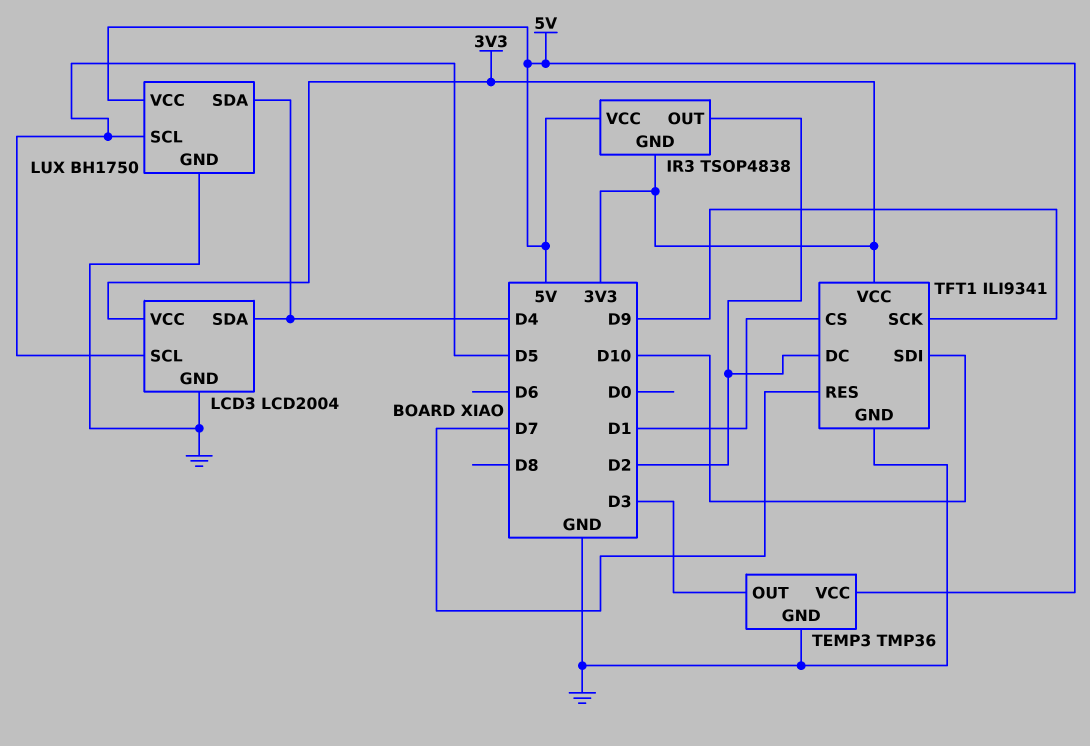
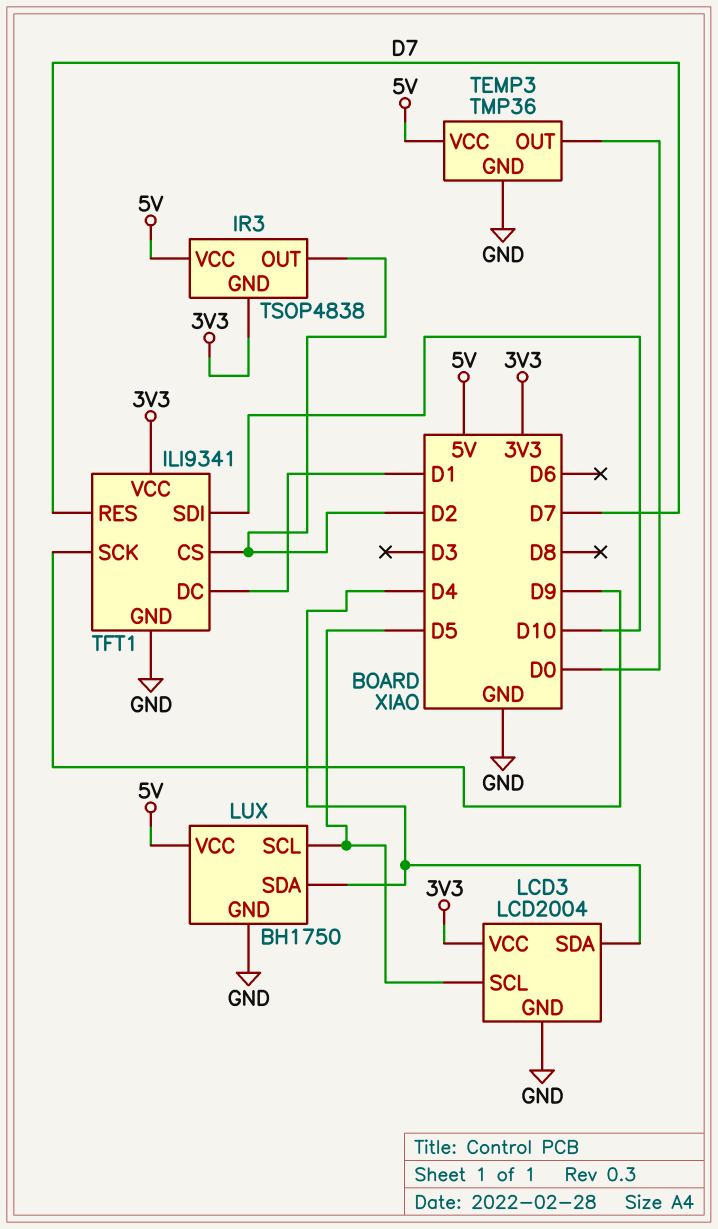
TEMP3 pin OUT: D3 -> D0
TFT1 pin CS: D1 -> D2
TFT1 pin DC: D2 -> D1

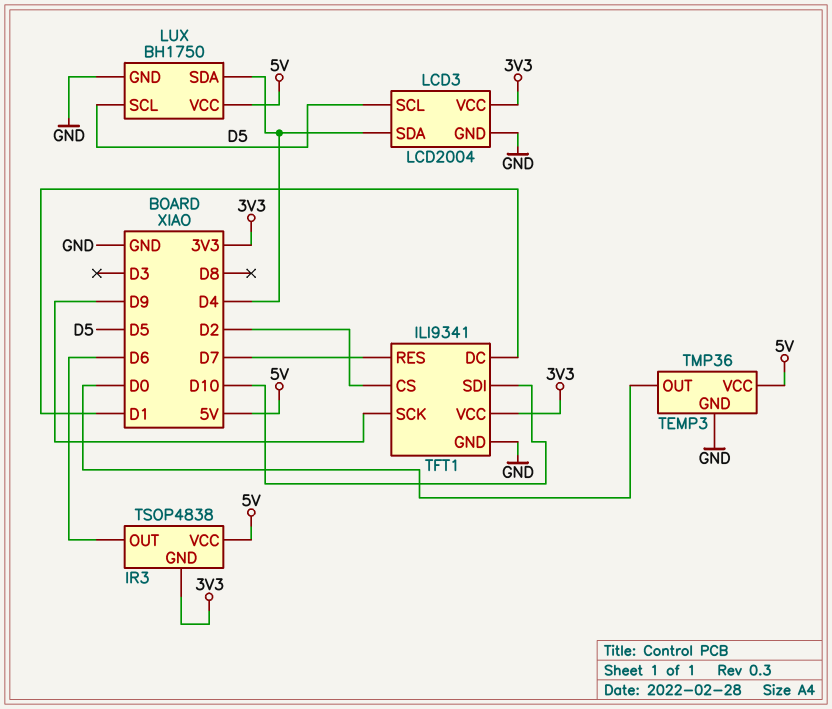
IR3 pin OUT: D2 -> D6

